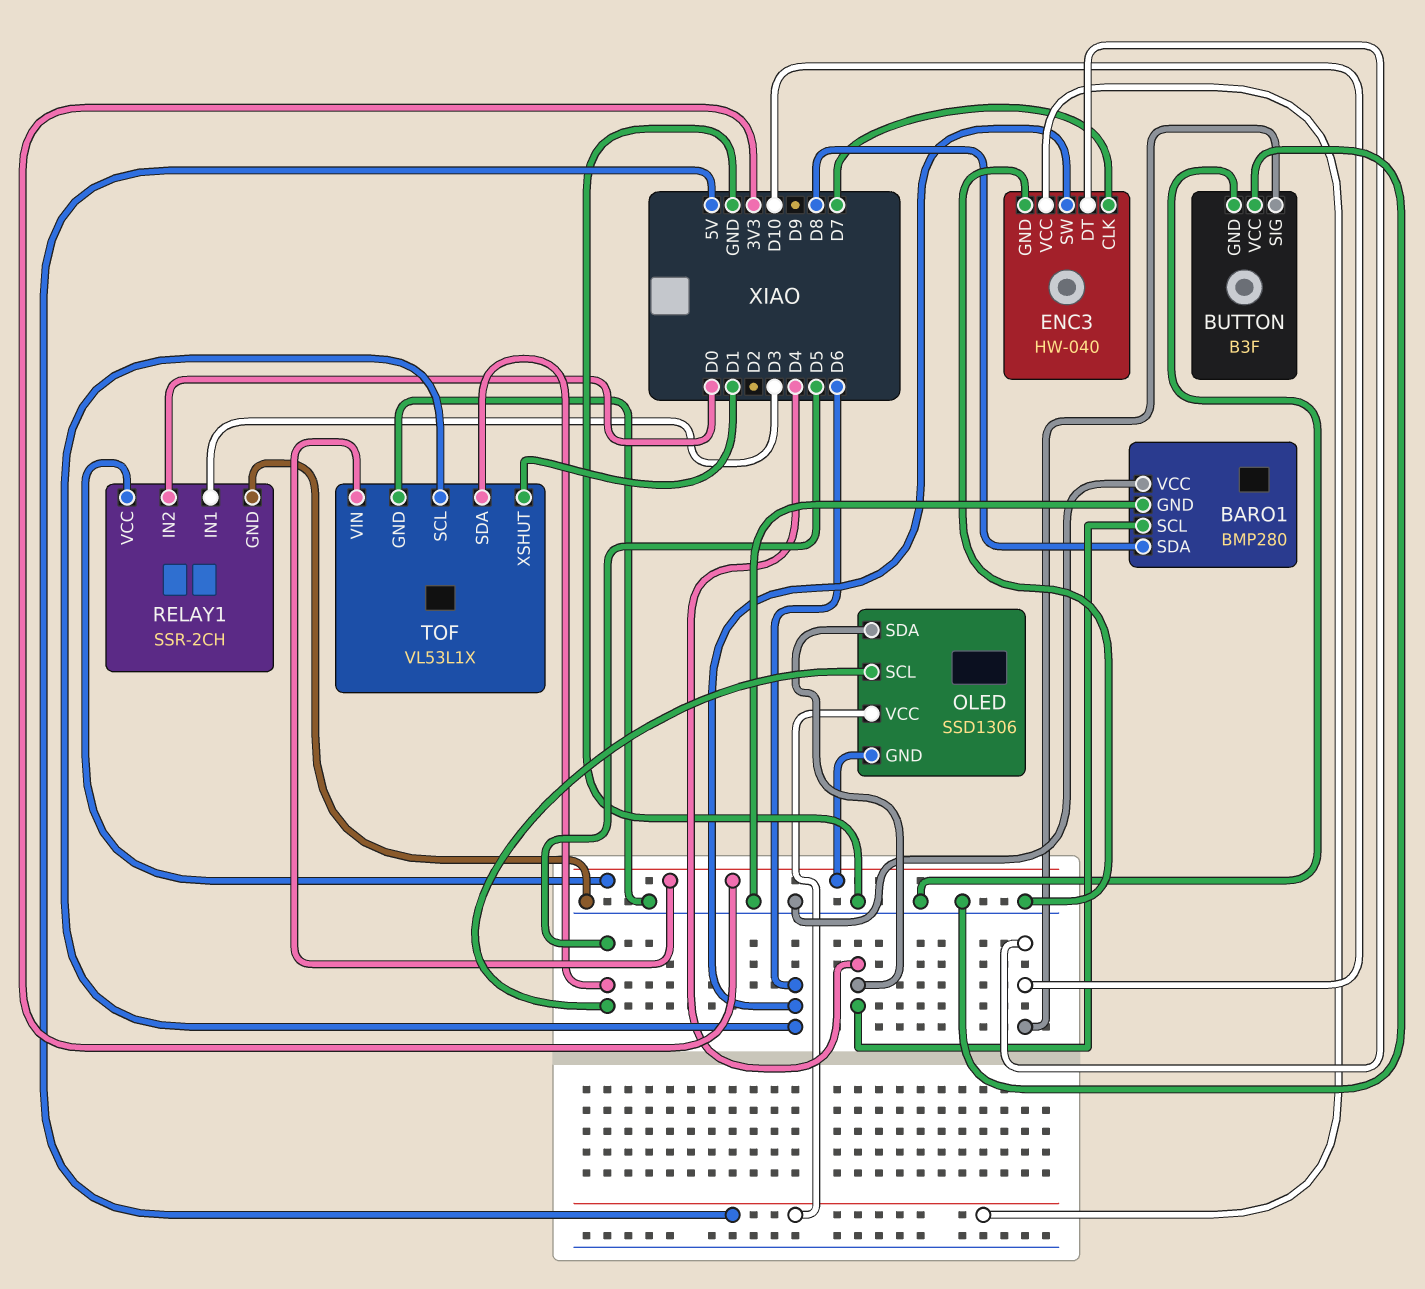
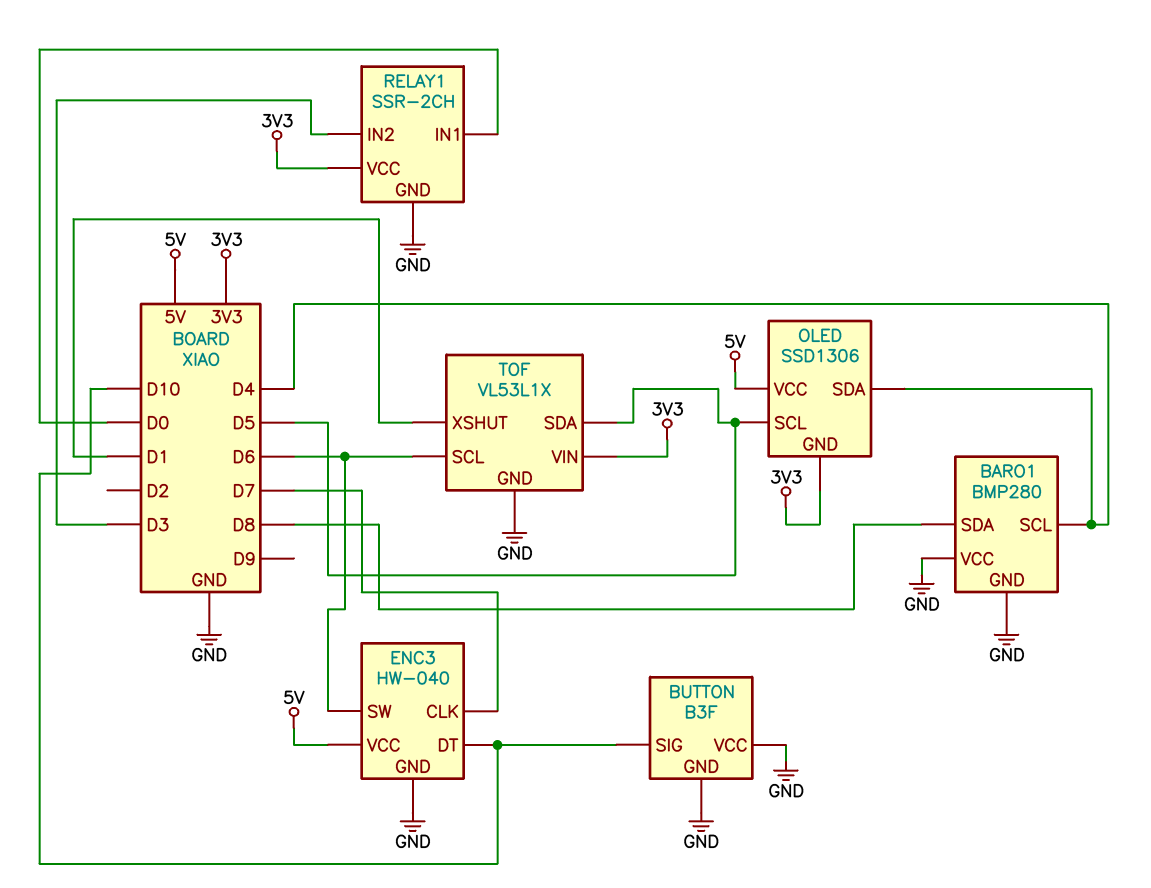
RELAY1 pin IN1: D3 -> D0
RELAY1 pin IN2: D0 -> D3

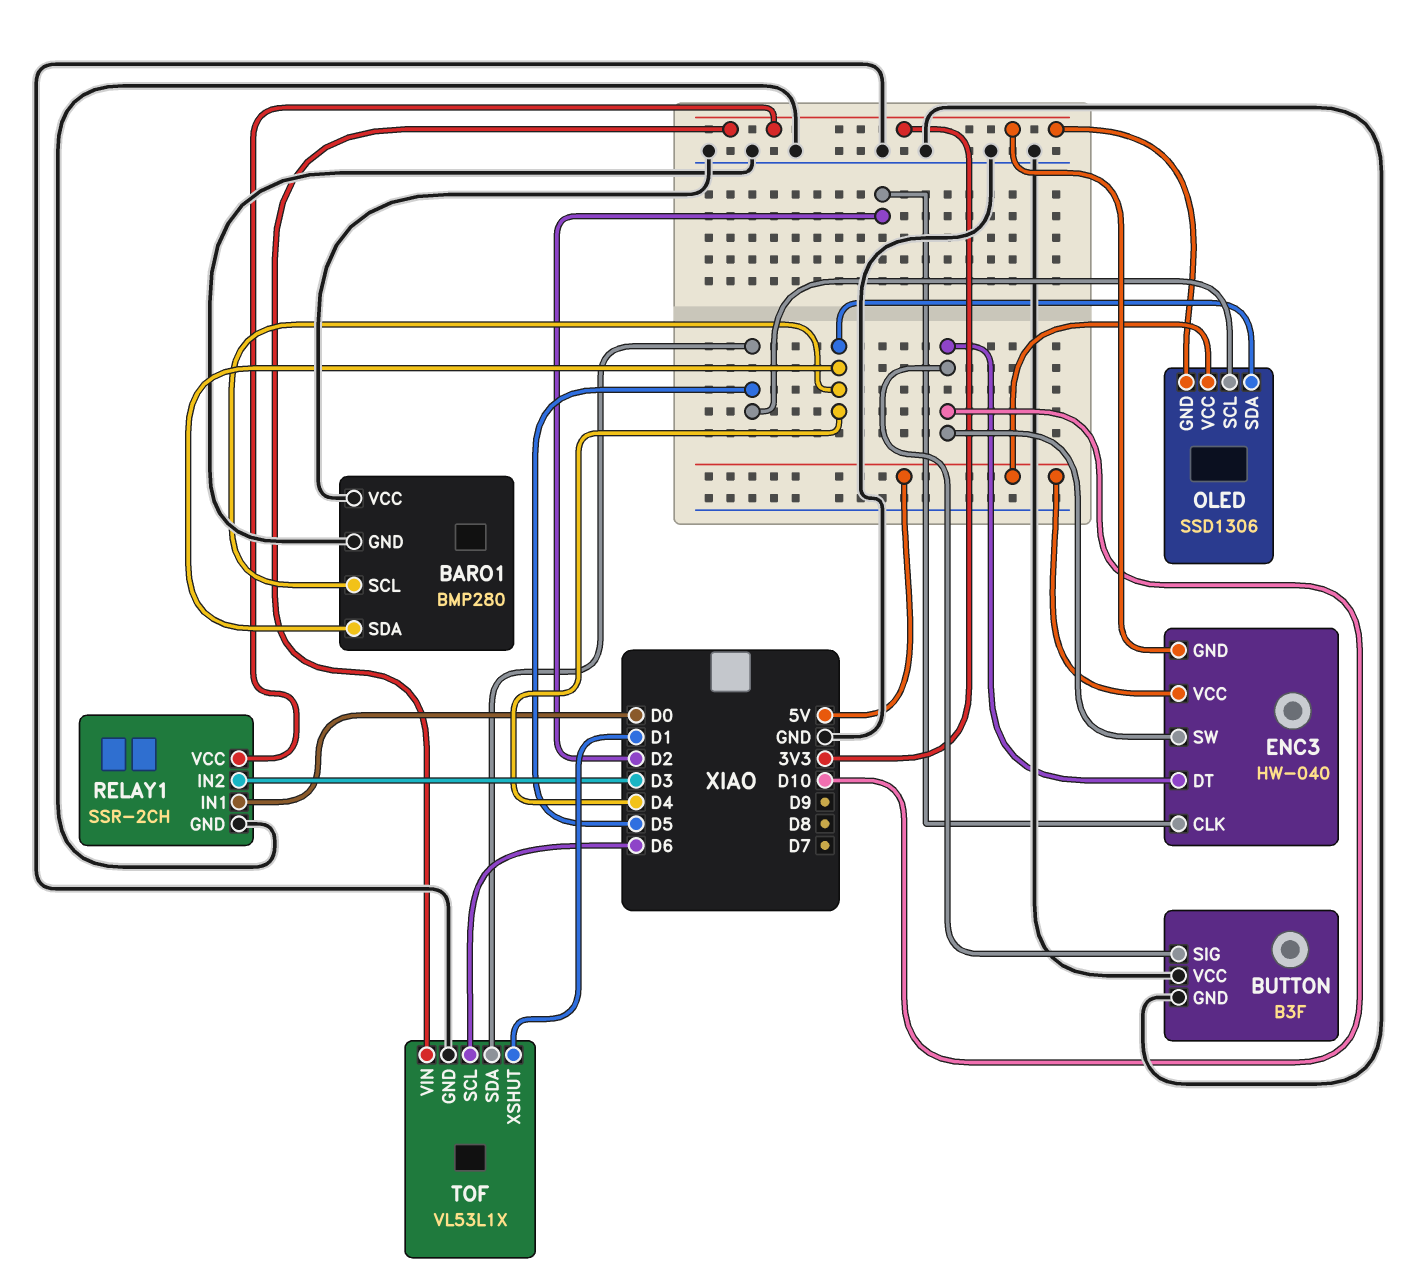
BARO1 pin SDA: D8 -> D4
ENC3 pin CLK: D7 -> D2
ENC3 pin GND: GND -> 3V3
ENC3 pin SW: D6 -> D10

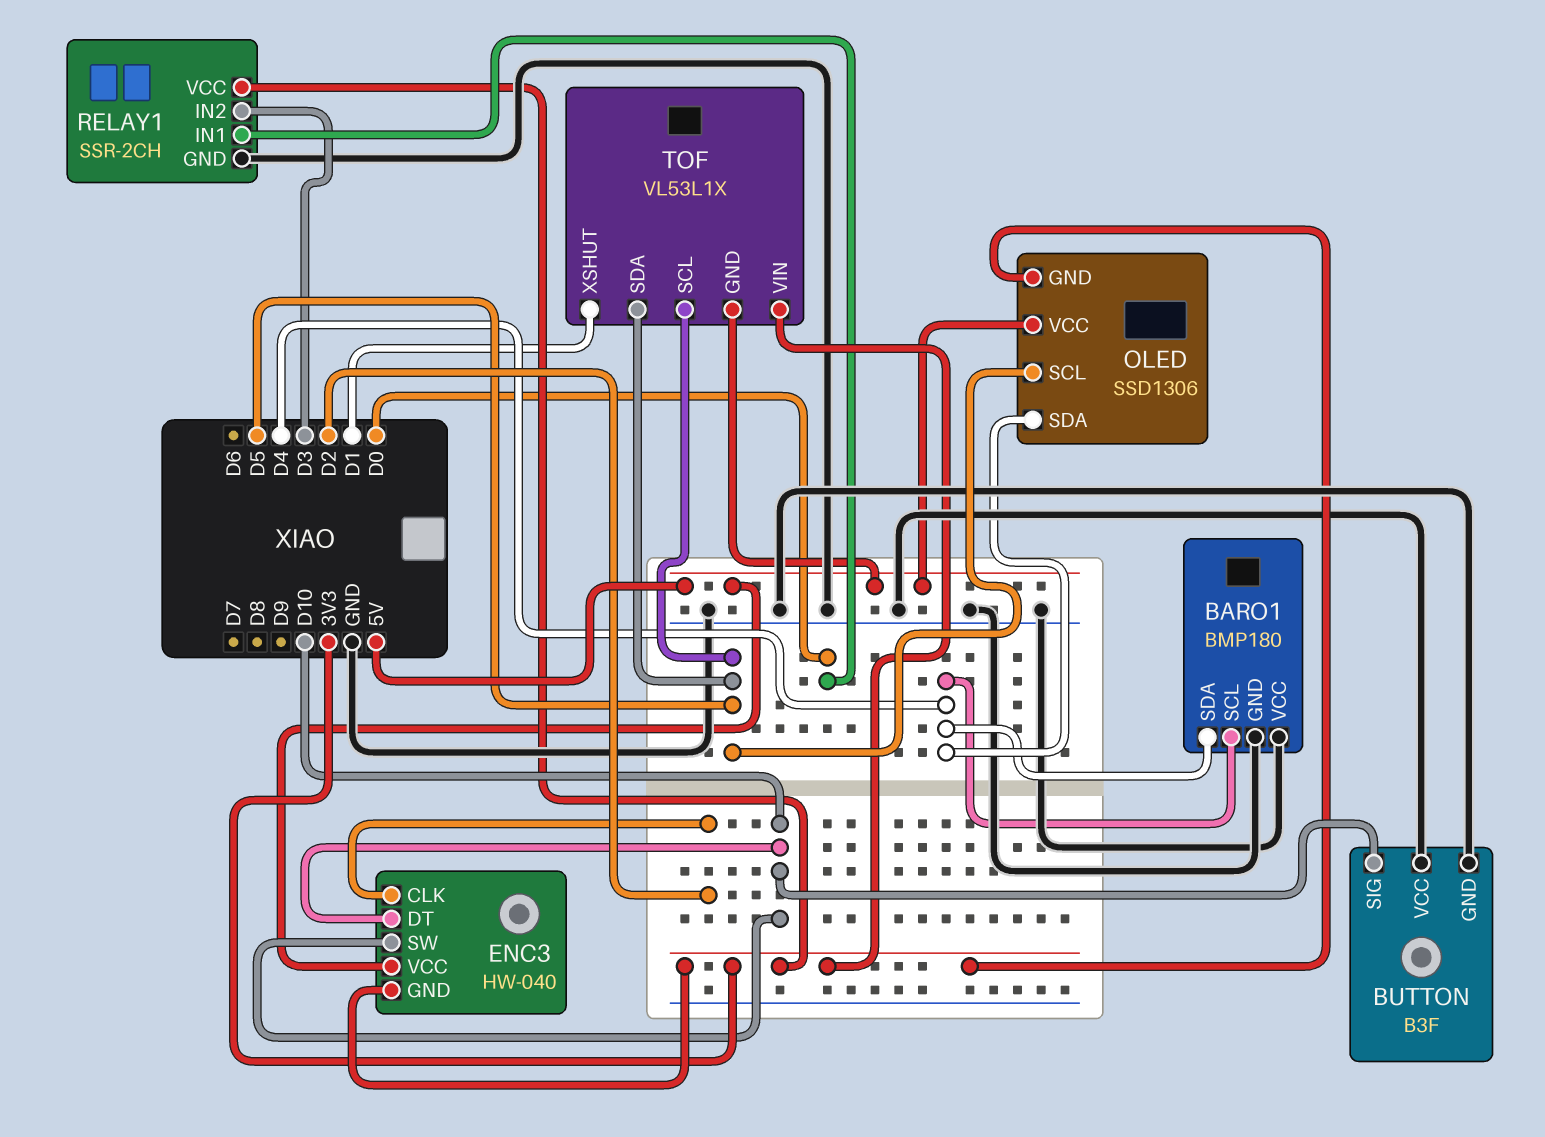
BARO1: BMP280 -> BMP180
TOF pin GND: GND -> 5V
TOF pin SCL: D6 -> D5

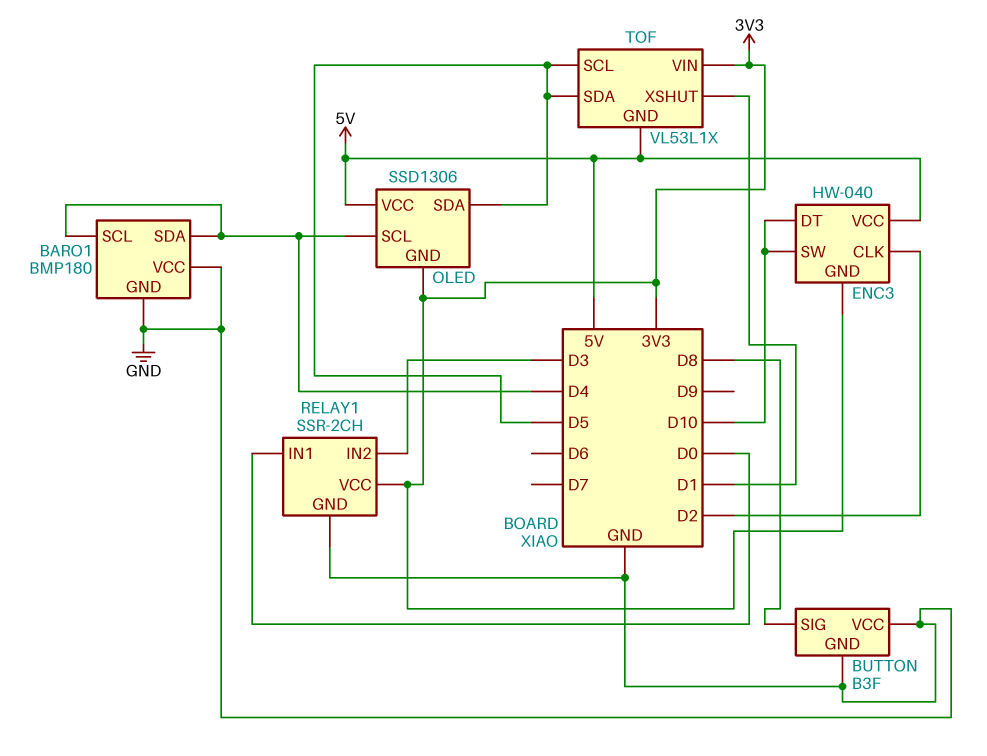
BUTTON pin SIG: D10 -> D8
OLED pin SCL: D5 -> D4
OLED pin SDA: D4 -> D5

